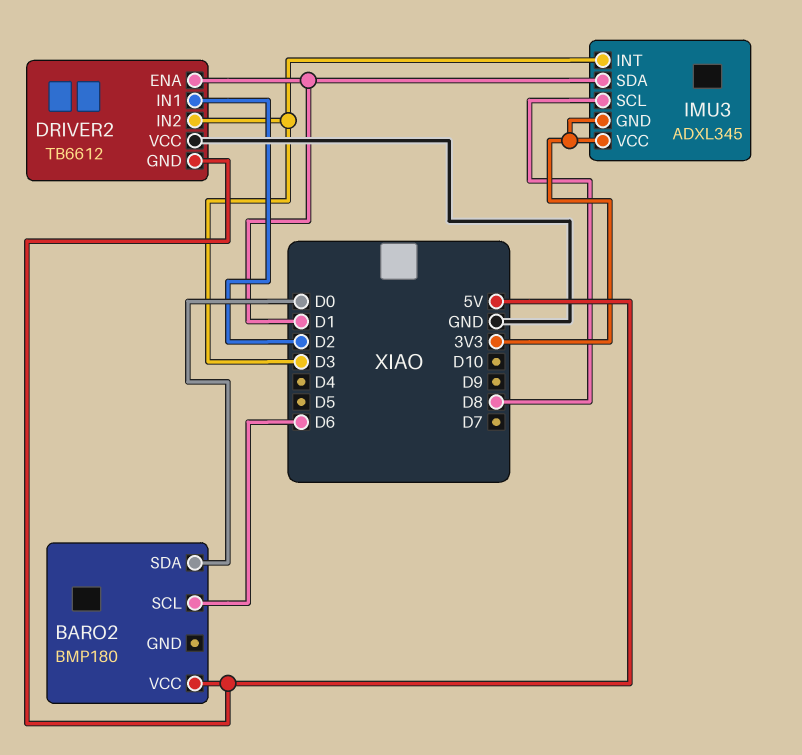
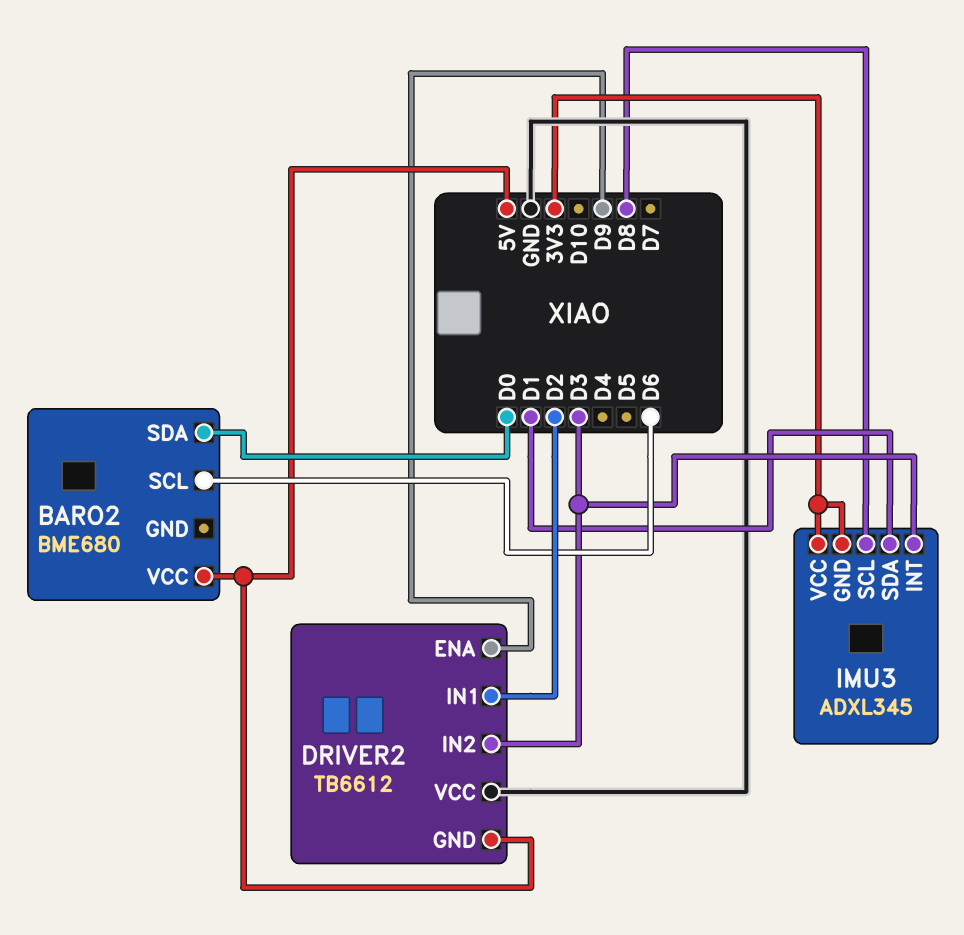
BARO2: BMP180 -> BME680
DRIVER2 pin ENA: D1 -> D9

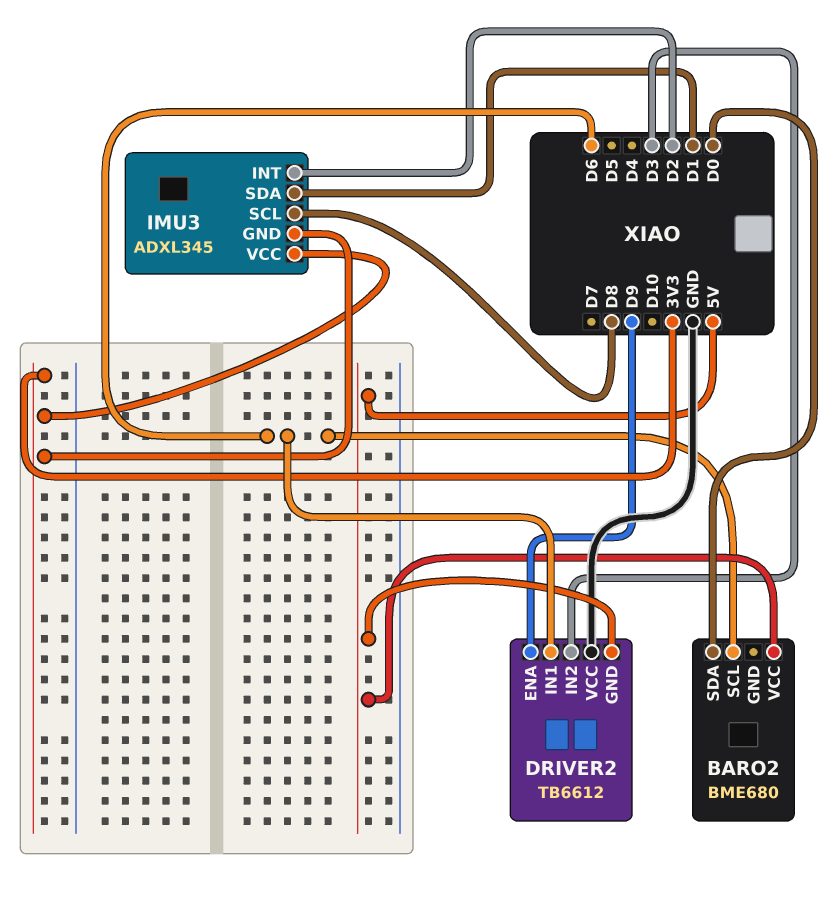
DRIVER2 pin IN1: D2 -> D6
IMU3 pin INT: D3 -> D2

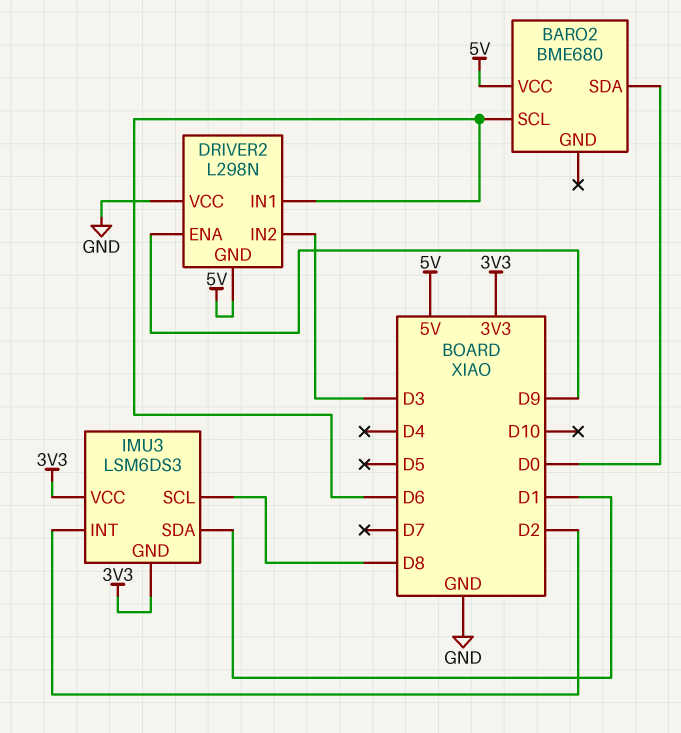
DRIVER2: TB6612 -> L298N
IMU3: ADXL345 -> LSM6DS3

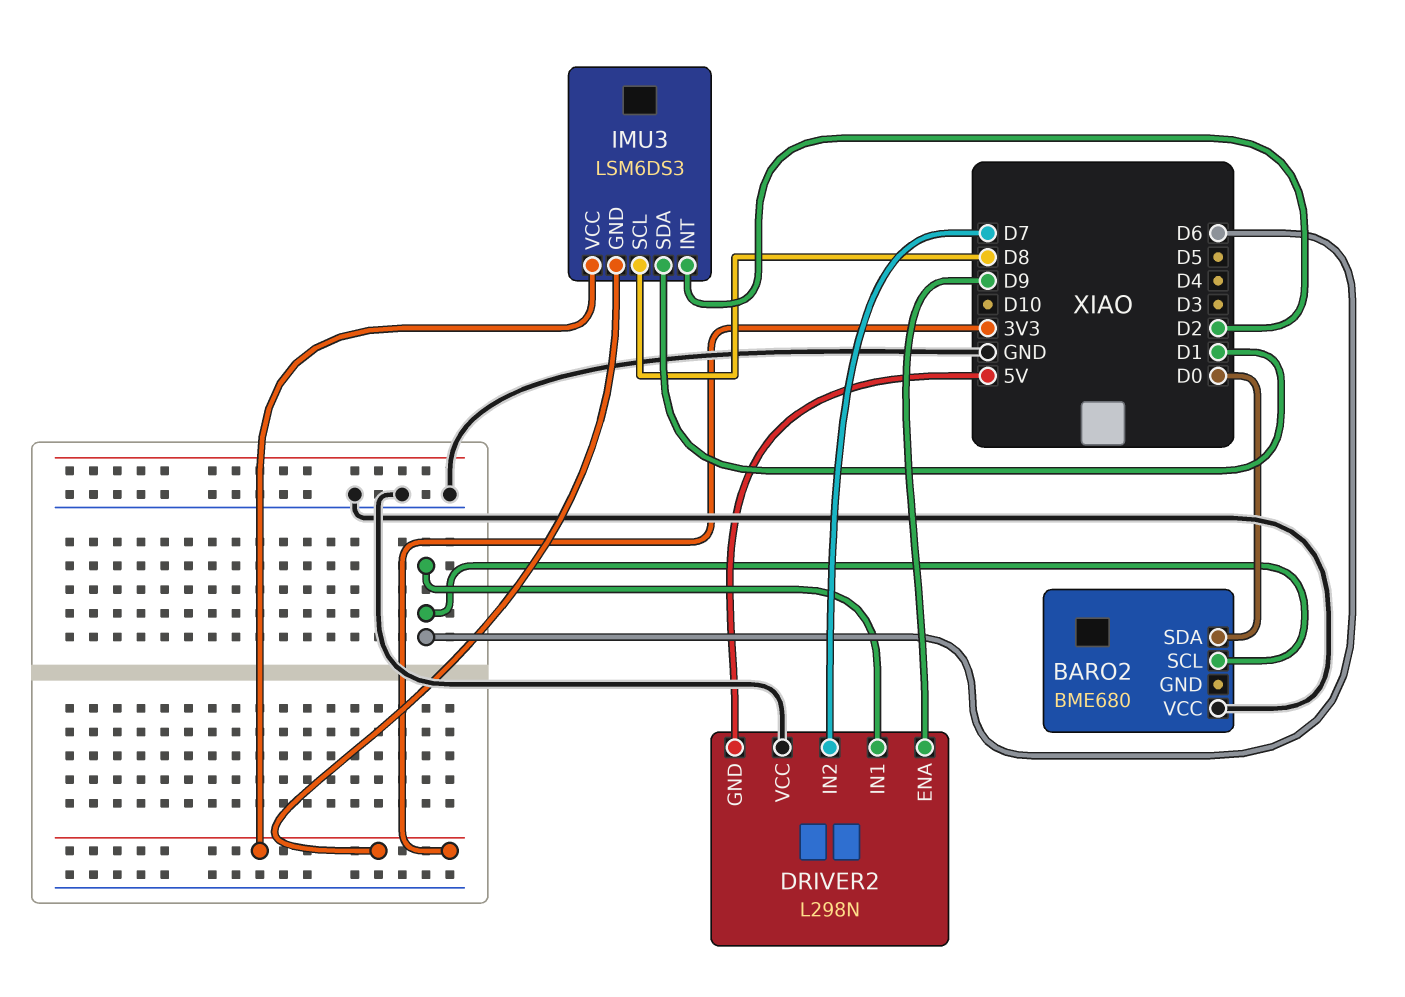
BARO2 pin VCC: 5V -> GND
DRIVER2 pin IN2: D3 -> D7

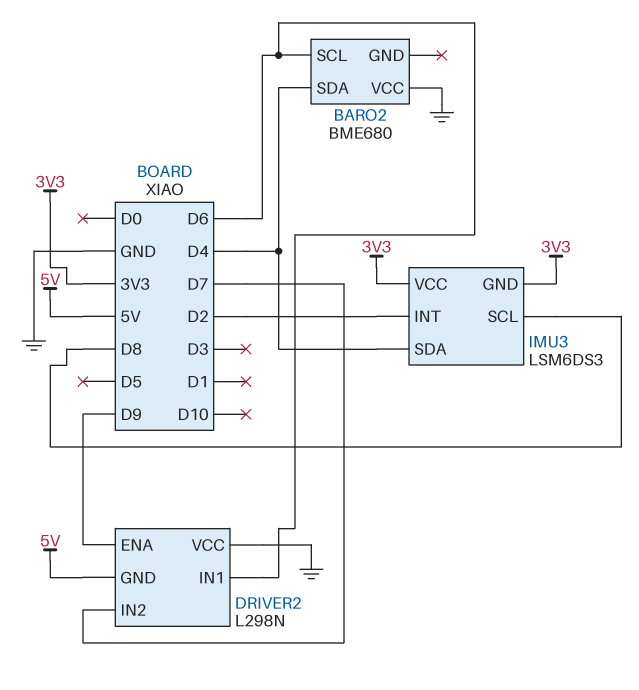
BARO2 pin SDA: D0 -> D4
IMU3 pin SDA: D1 -> D4

